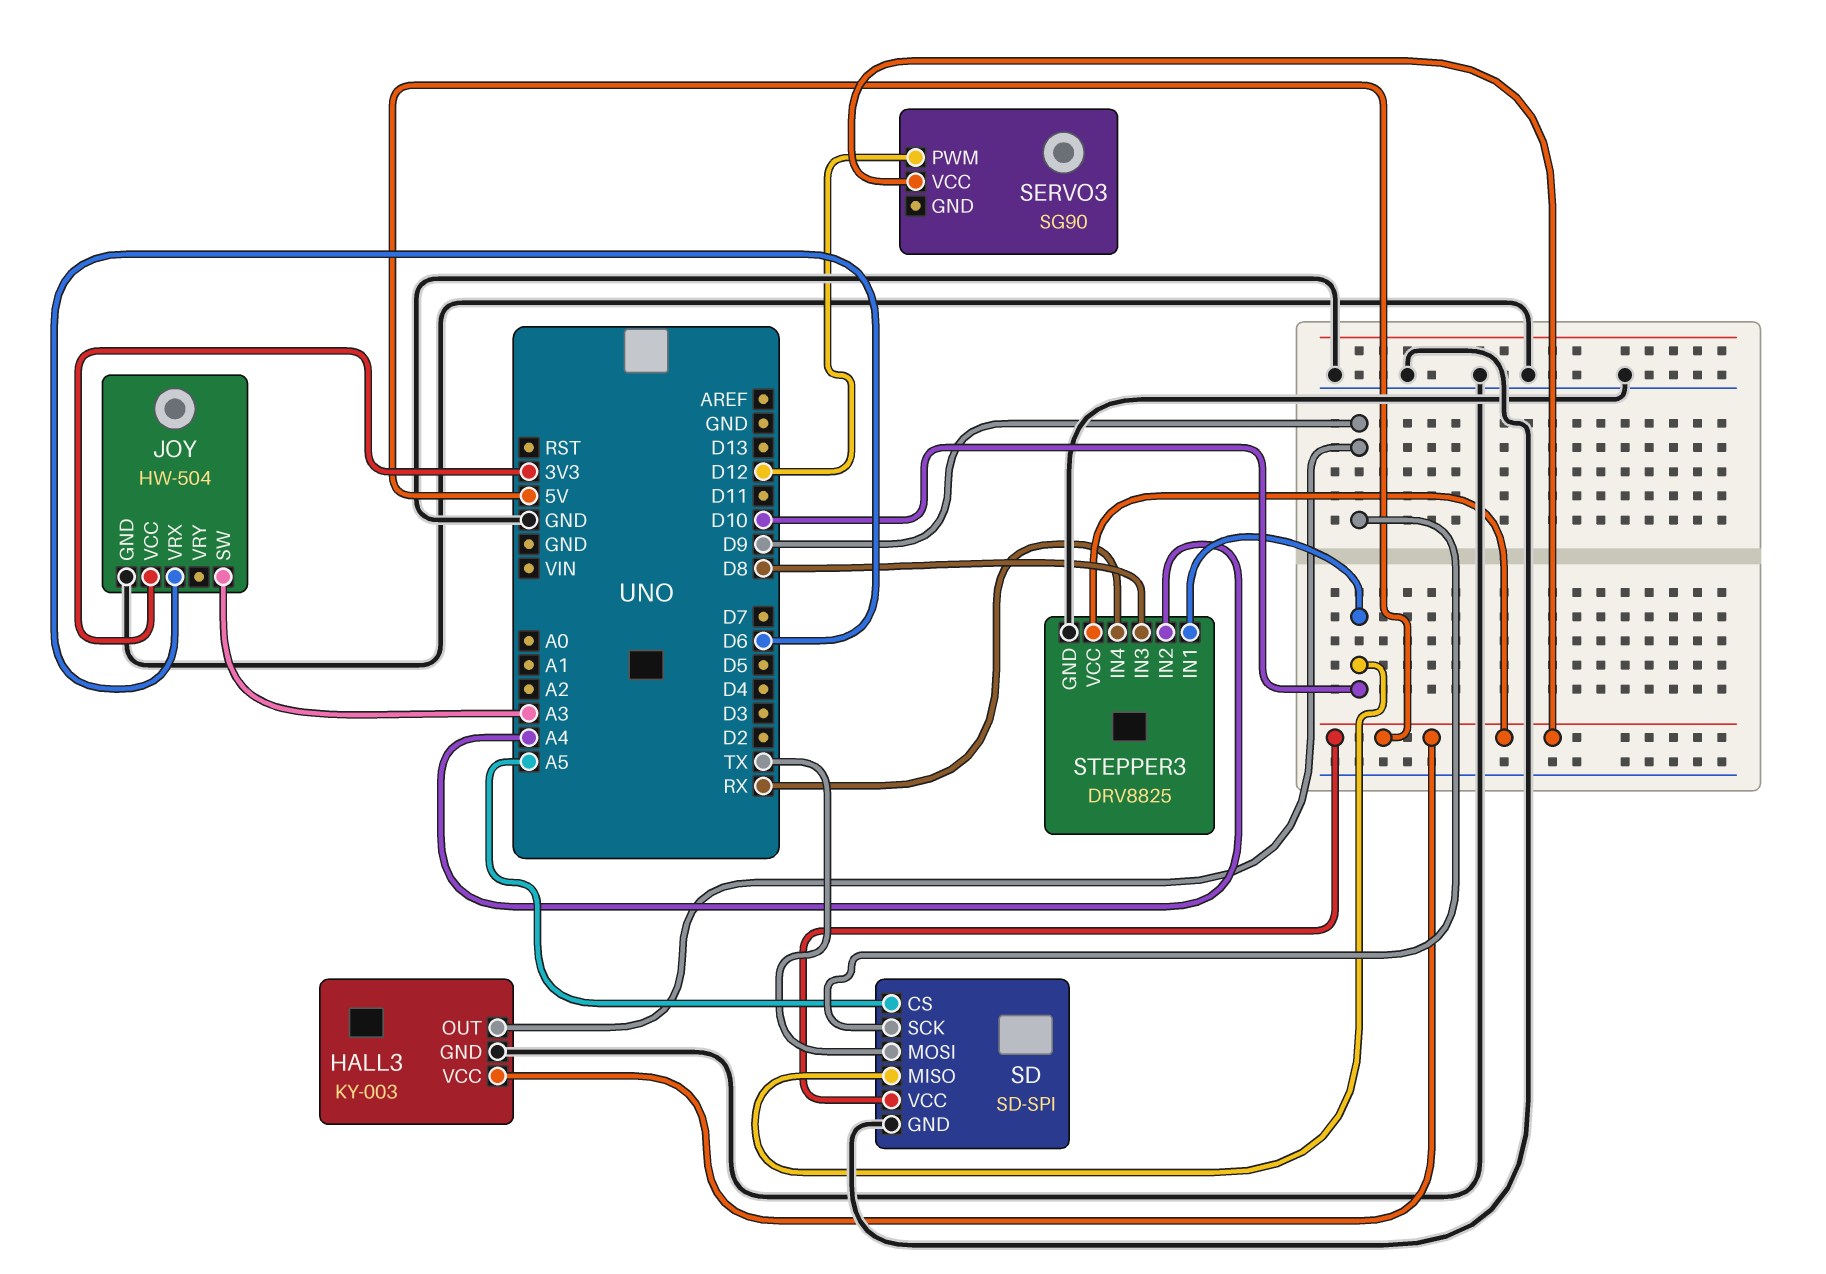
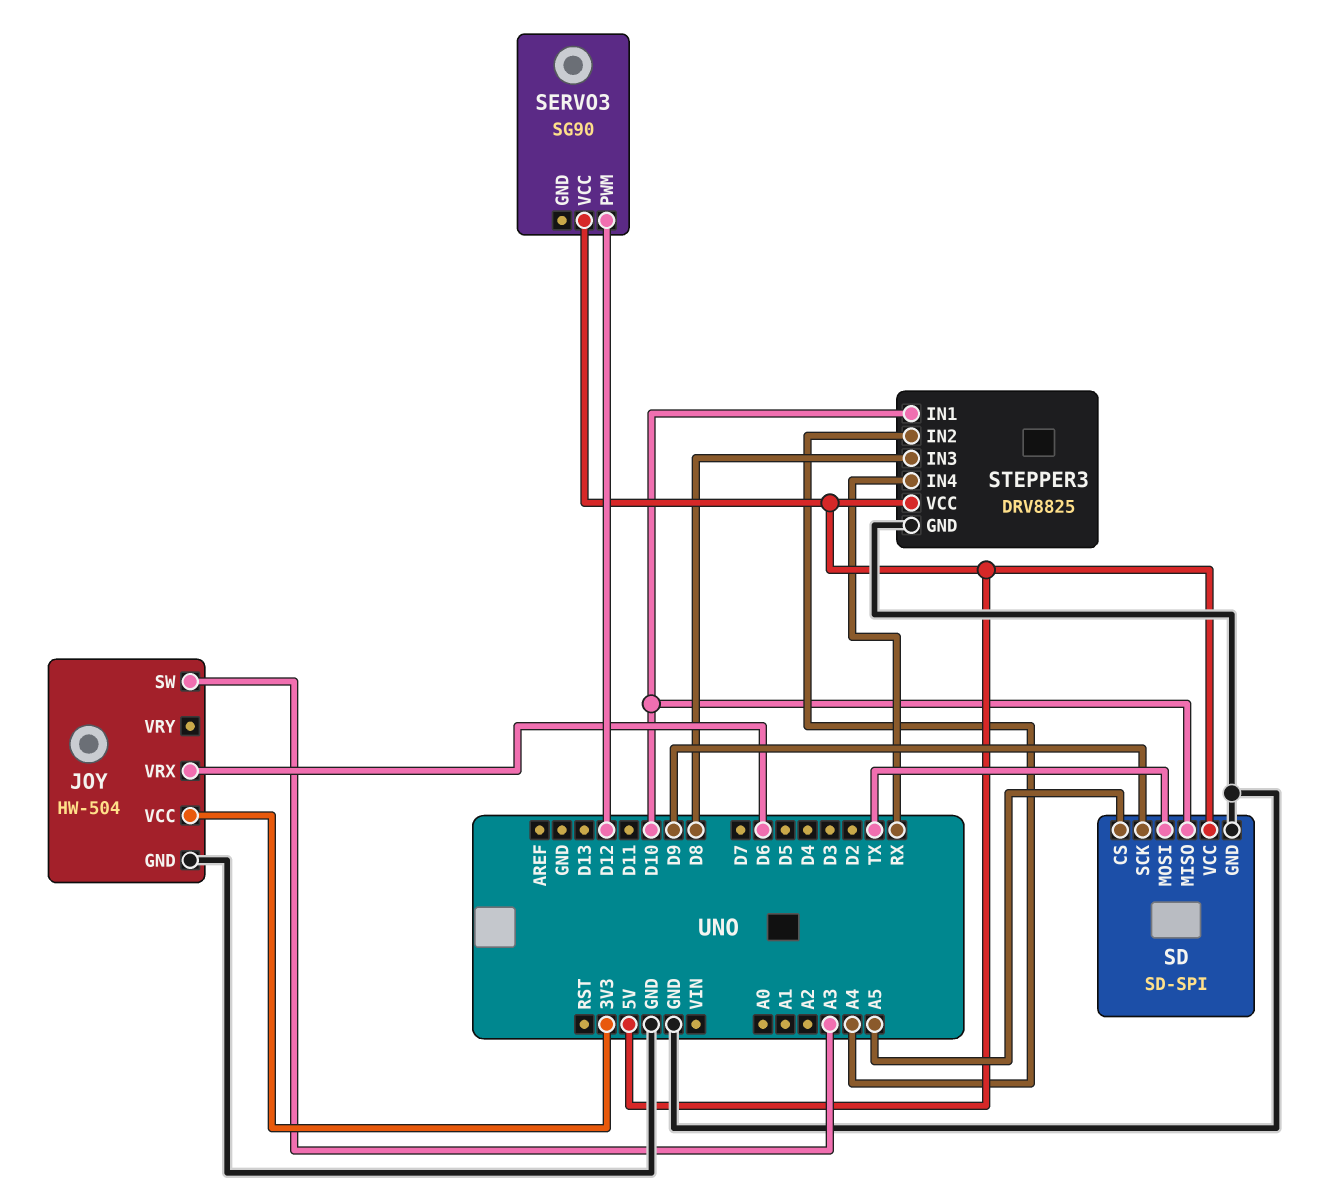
HALL3: KY-003 -> none
HALL3 pin GND: GND -> none
HALL3 pin OUT: D9 -> none
HALL3 pin VCC: 5V -> none

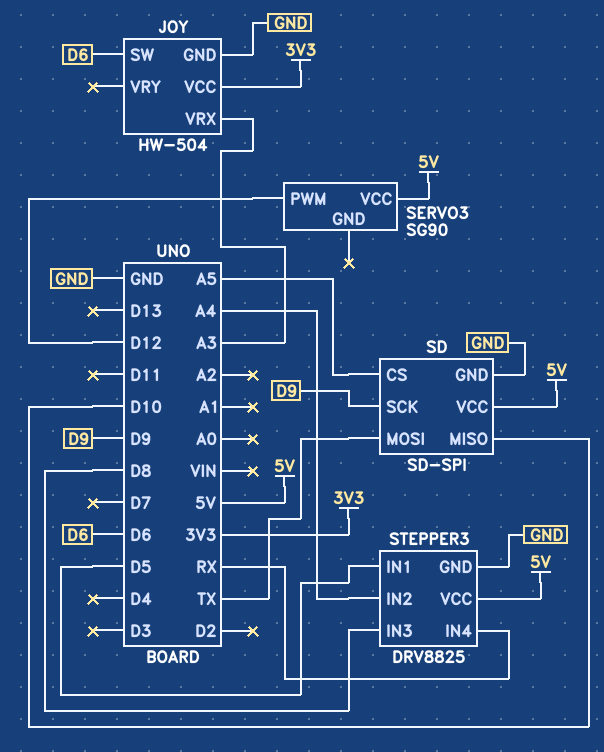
JOY pin SW: A3 -> D6
JOY pin VRX: D6 -> A3
STEPPER3 pin IN1: D10 -> D5

